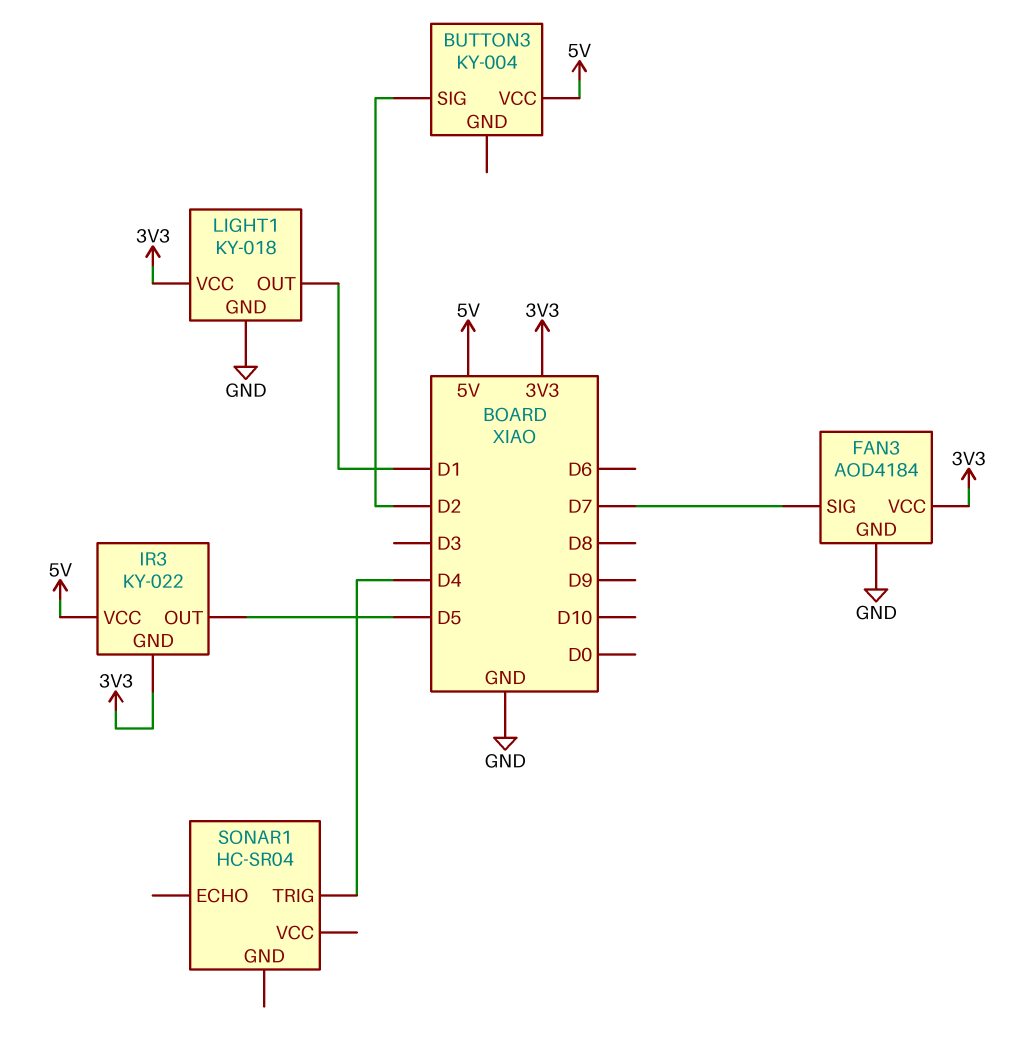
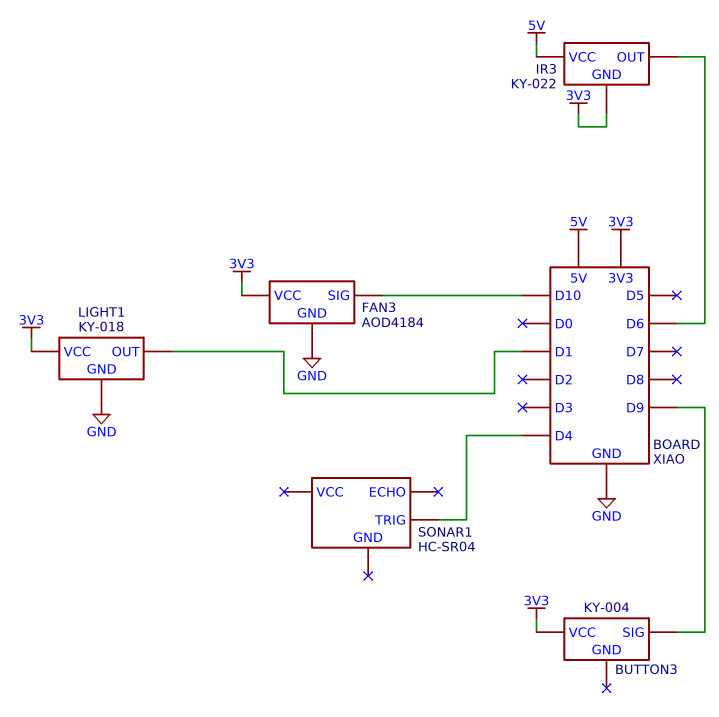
BUTTON3 pin SIG: D2 -> D9
BUTTON3 pin VCC: 5V -> 3V3
FAN3 pin SIG: D7 -> D10
IR3 pin OUT: D5 -> D6

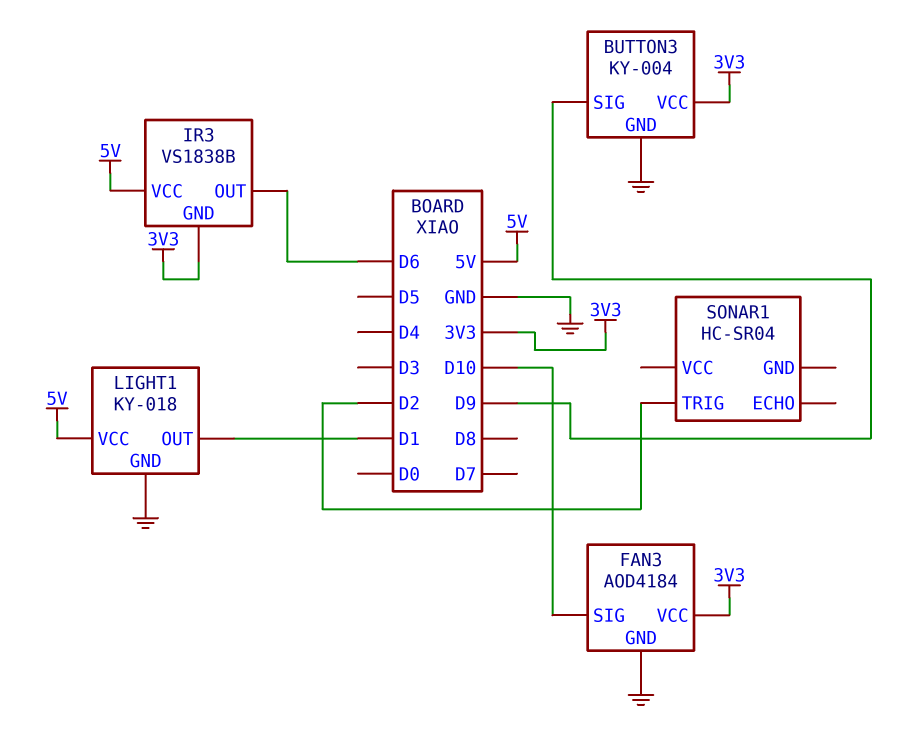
BUTTON3 pin GND: none -> GND
IR3: KY-022 -> VS1838B
LIGHT1 pin VCC: 3V3 -> 5V
SONAR1 pin TRIG: D4 -> D2

